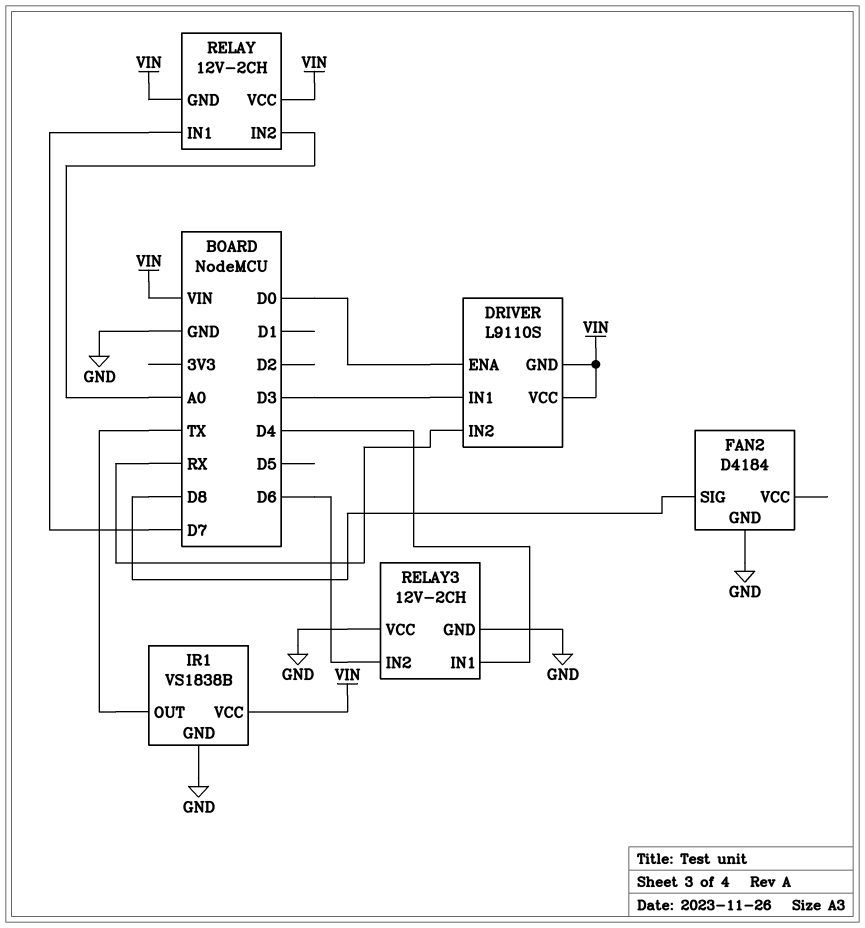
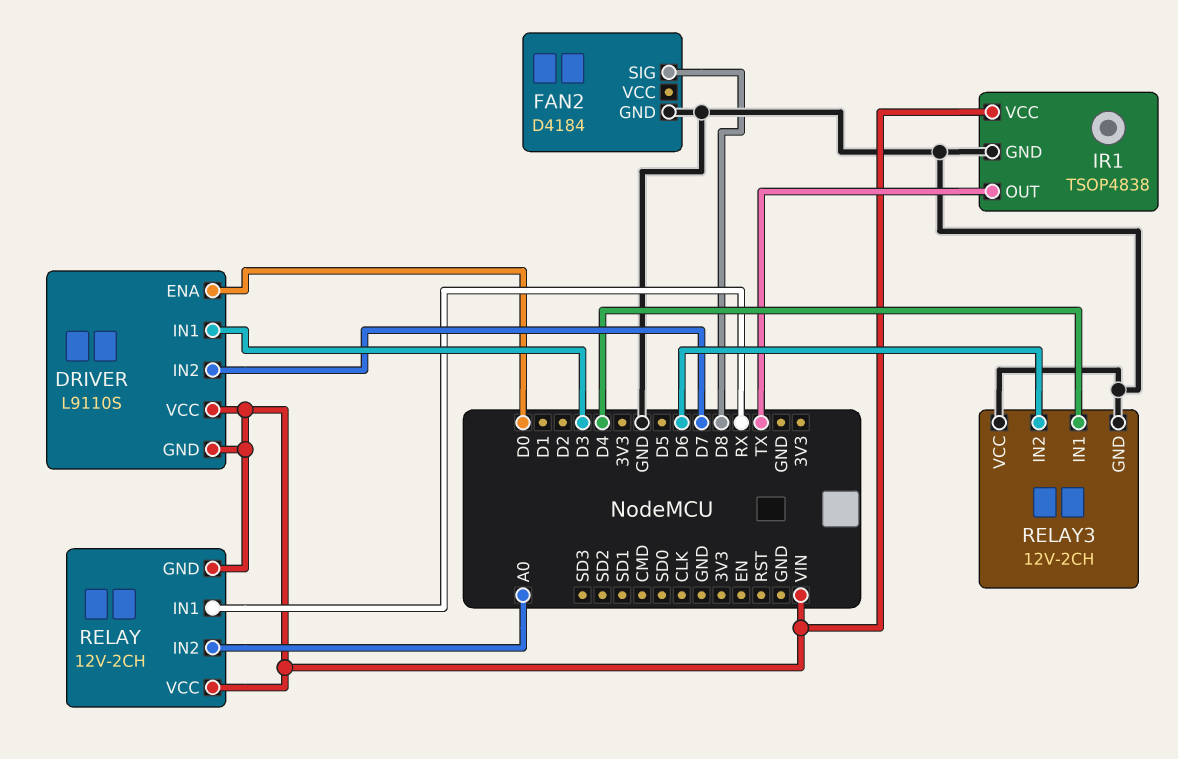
DRIVER pin IN2: RX -> D7
IR1: VS1838B -> TSOP4838
RELAY pin IN1: D7 -> RX

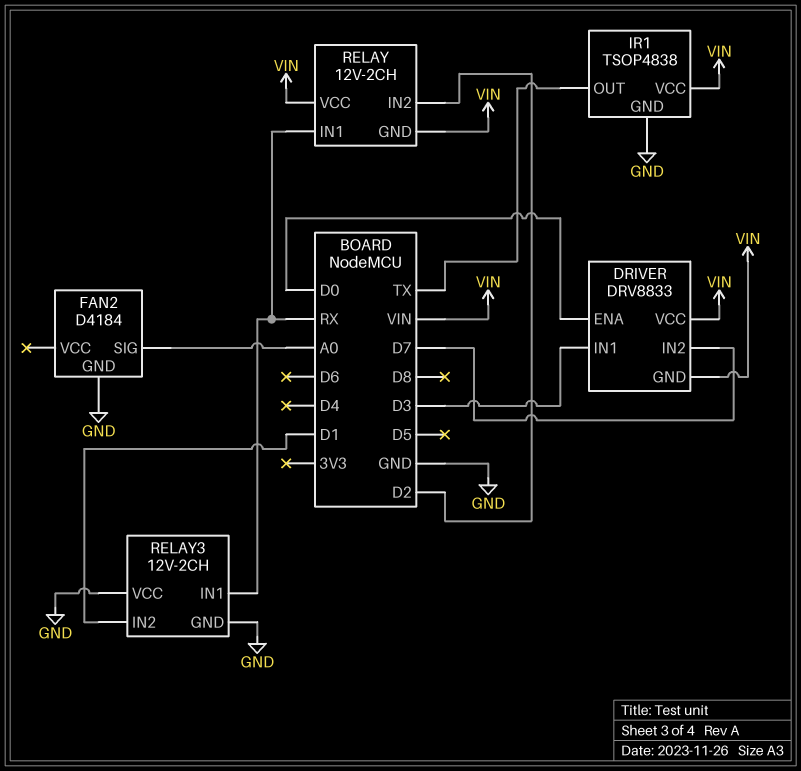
DRIVER: L9110S -> DRV8833
FAN2 pin SIG: D8 -> A0
RELAY pin IN2: A0 -> D2
RELAY3 pin IN1: D4 -> RX
RELAY3 pin IN2: D6 -> D1

